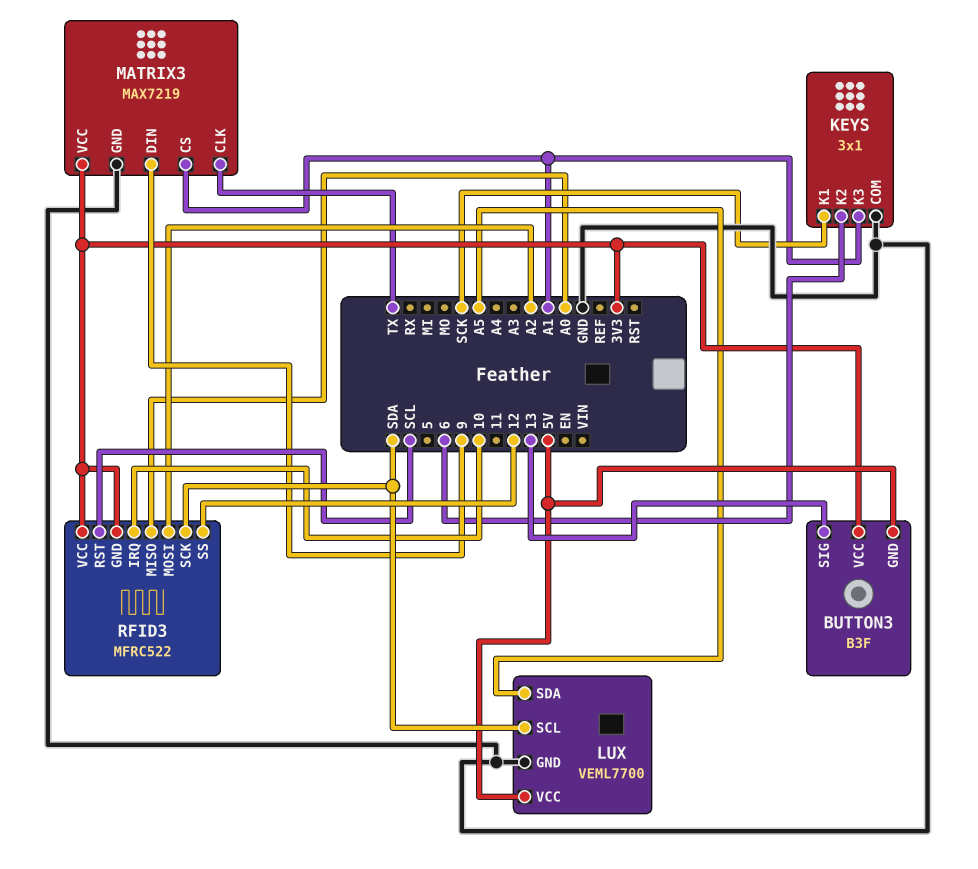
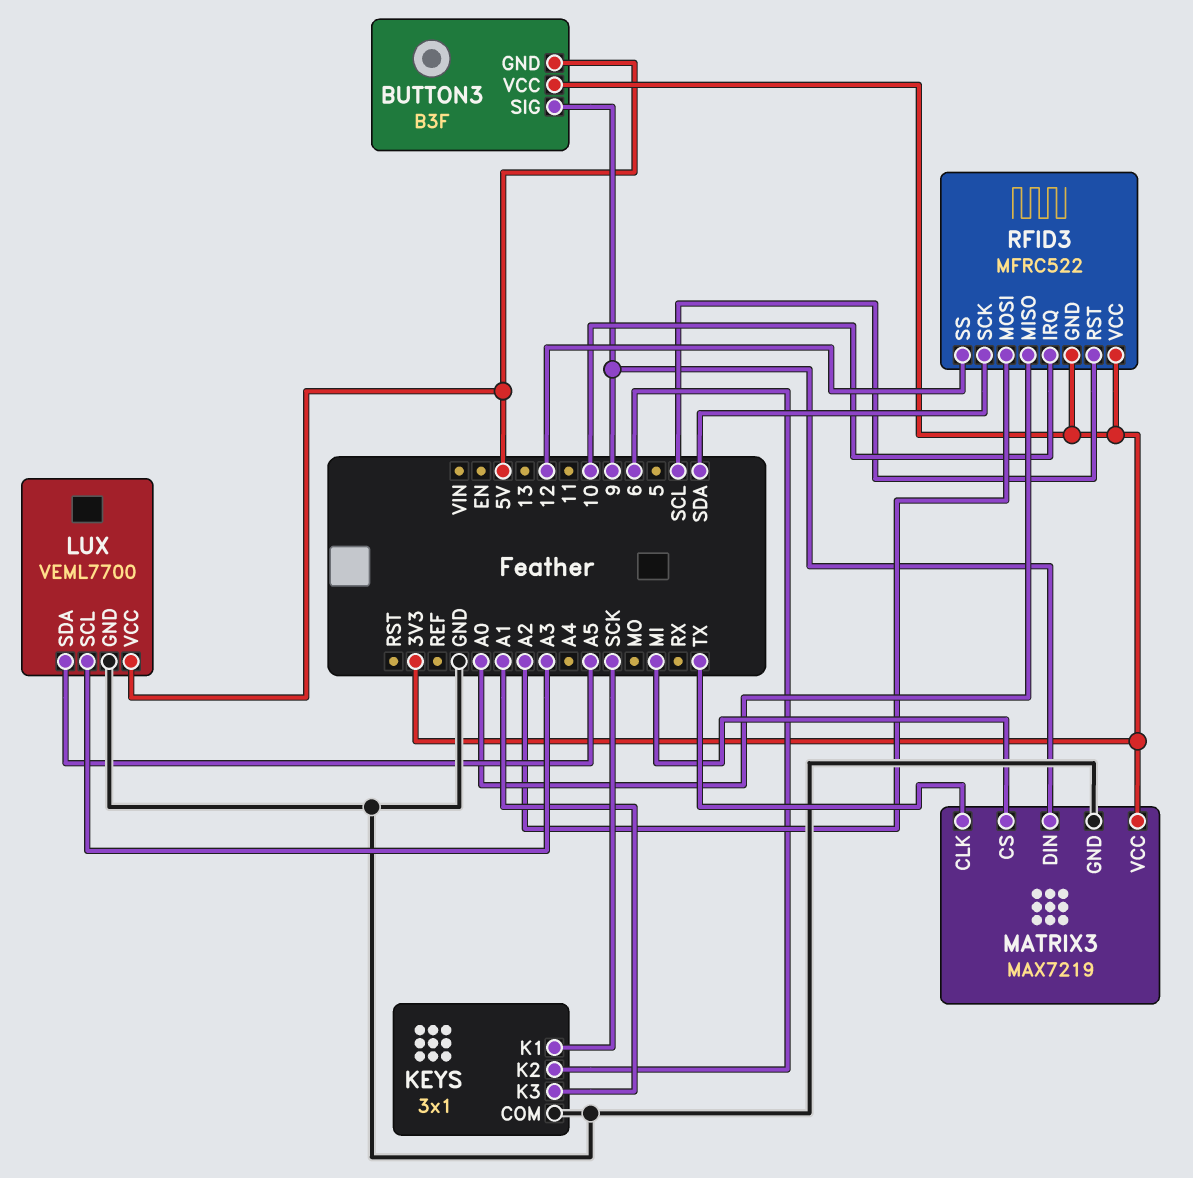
BUTTON3 pin SIG: 13 -> 9
LUX pin SCL: SDA -> A3
MATRIX3 pin CS: A1 -> MI

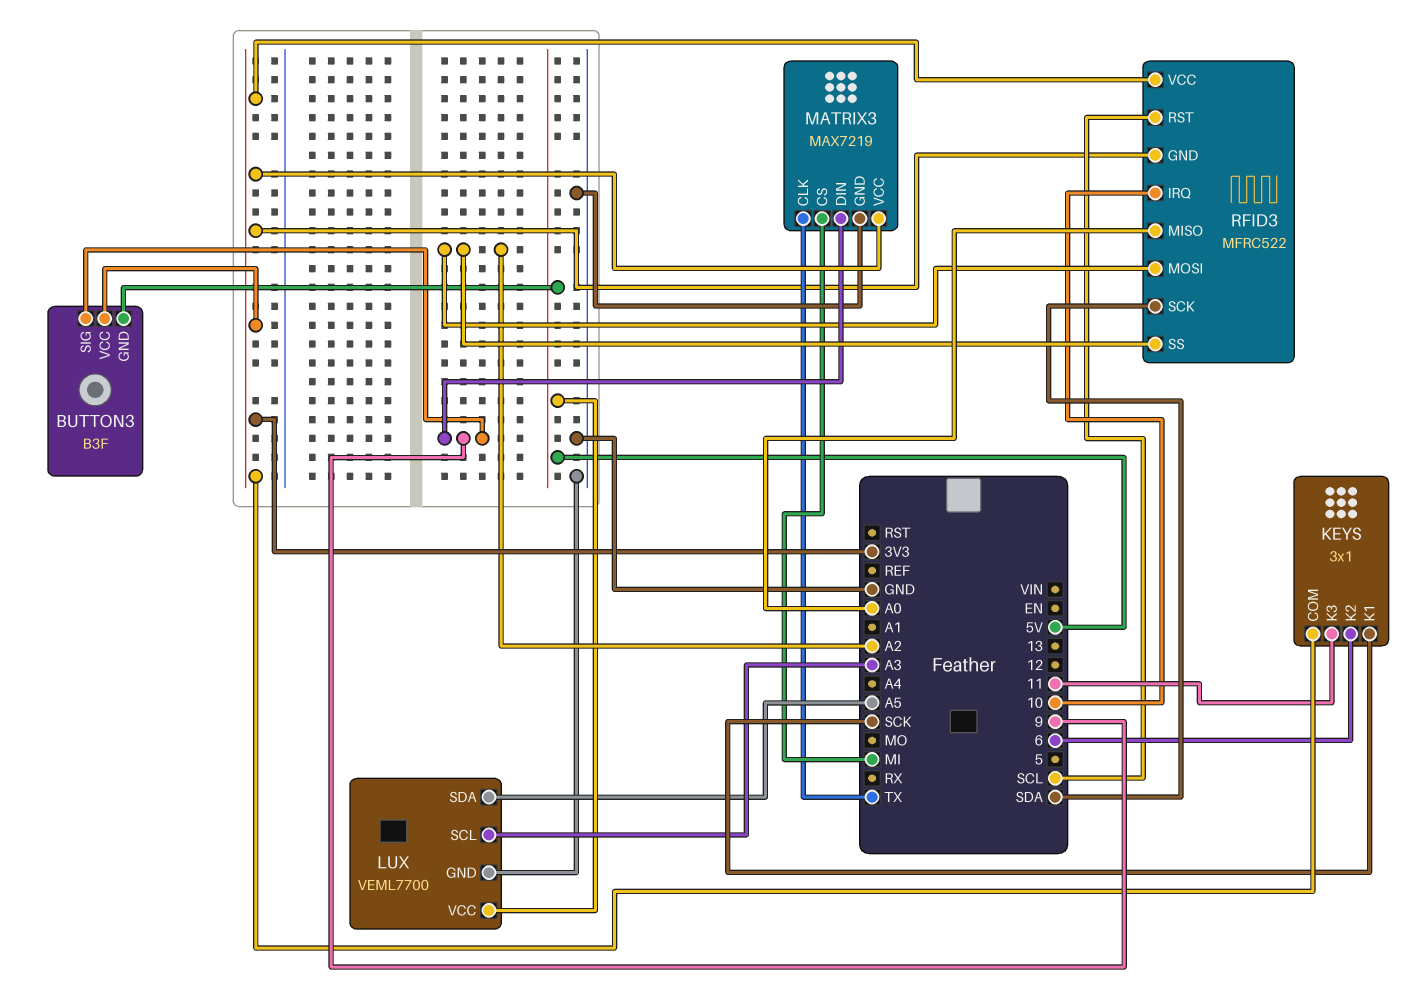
KEYS pin COM: GND -> 3V3
KEYS pin K3: A1 -> 11
RFID3 pin SS: 12 -> A2

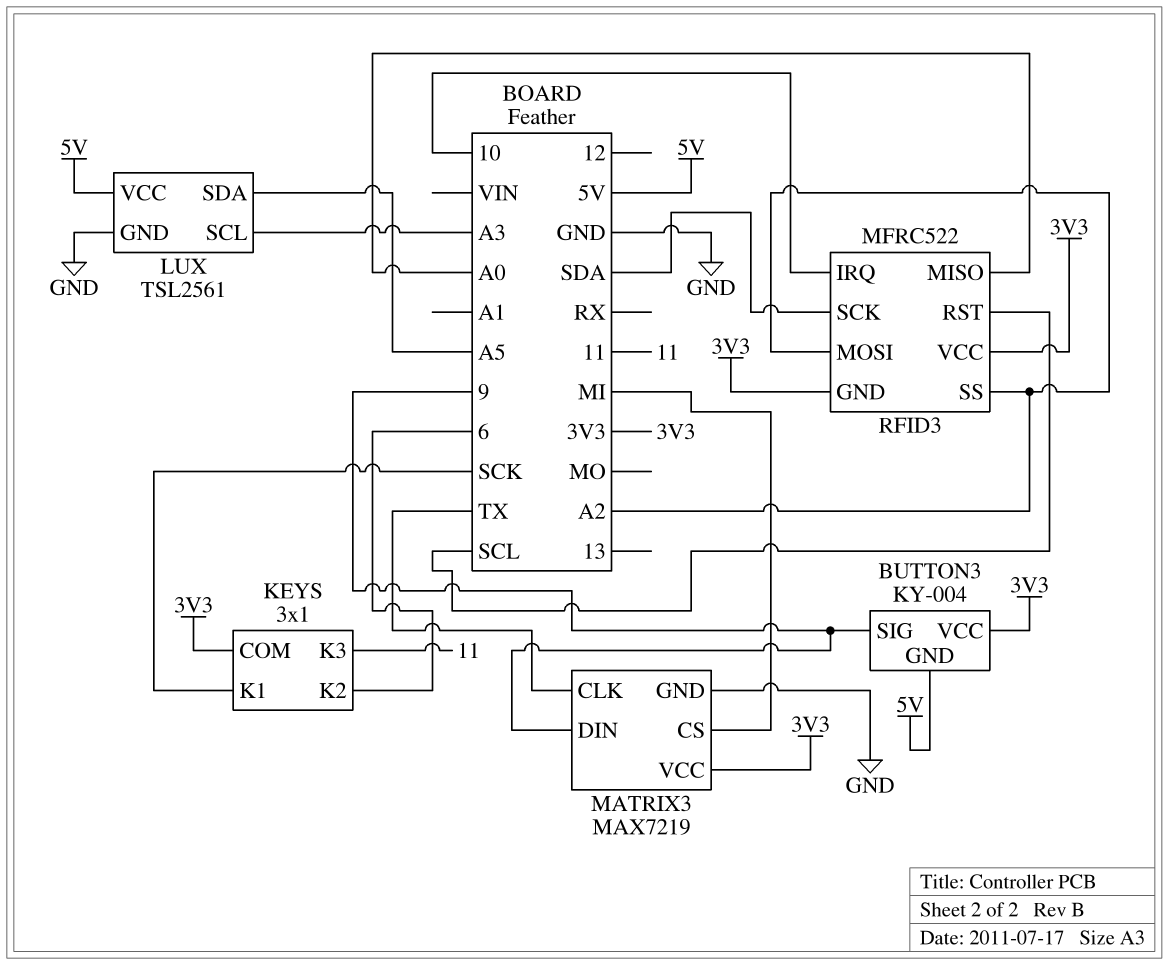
BUTTON3: B3F -> KY-004
LUX: VEML7700 -> TSL2561

